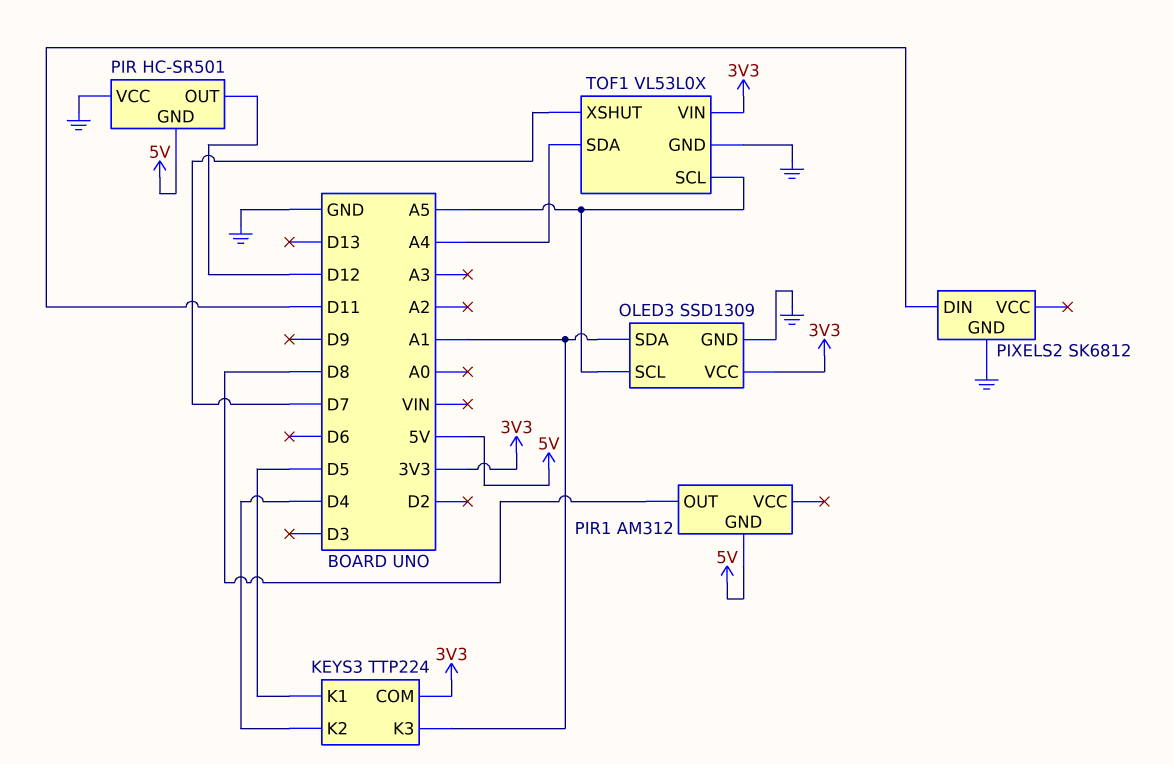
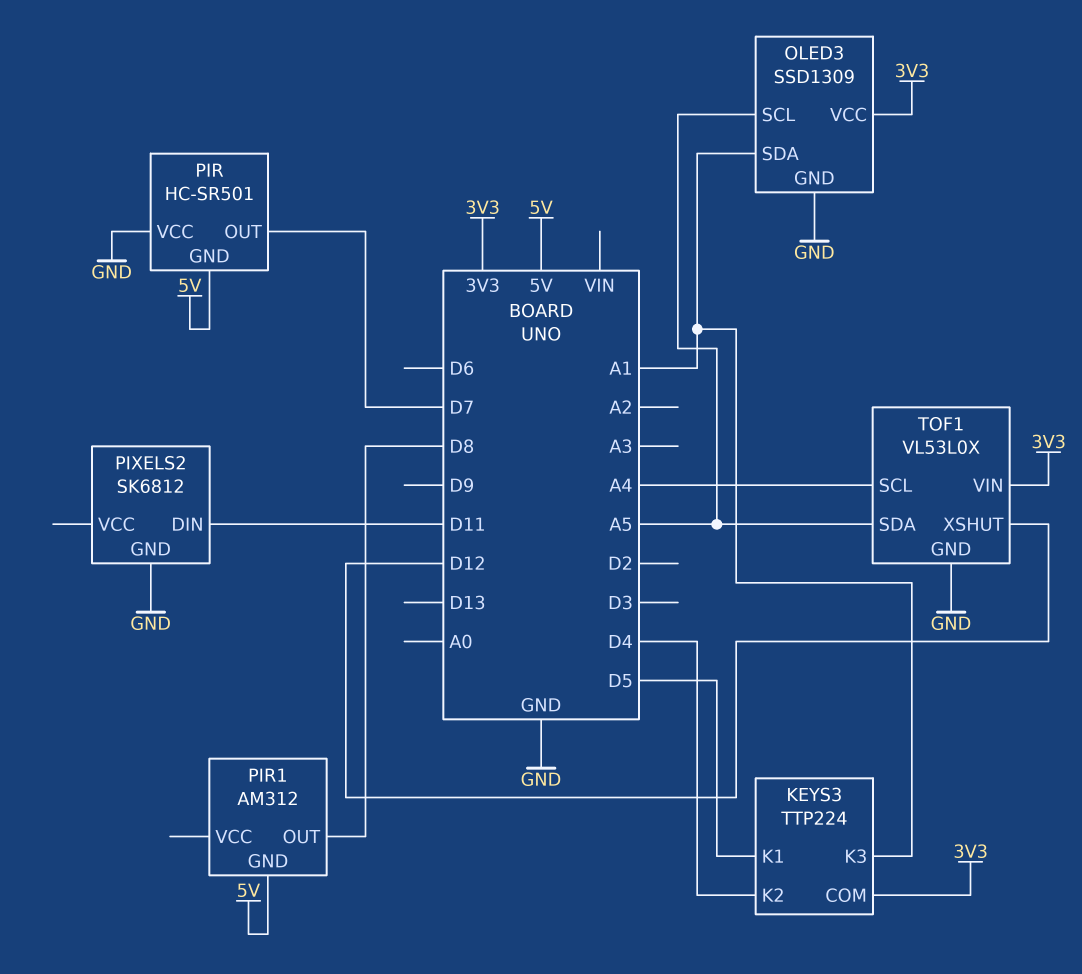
PIR pin OUT: D12 -> D7
TOF1 pin SCL: A5 -> A4
TOF1 pin SDA: A4 -> A5
TOF1 pin XSHUT: D7 -> D12

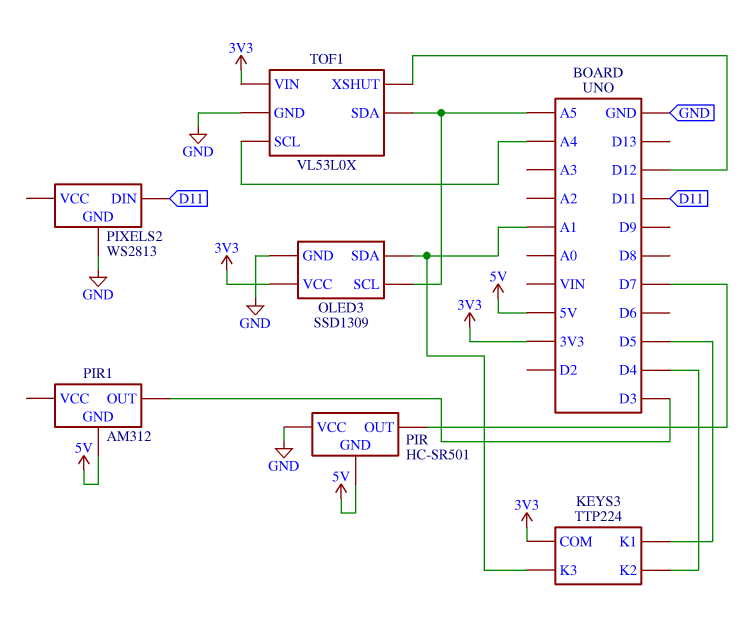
PIR1 pin OUT: D8 -> D3
PIXELS2: SK6812 -> WS2813

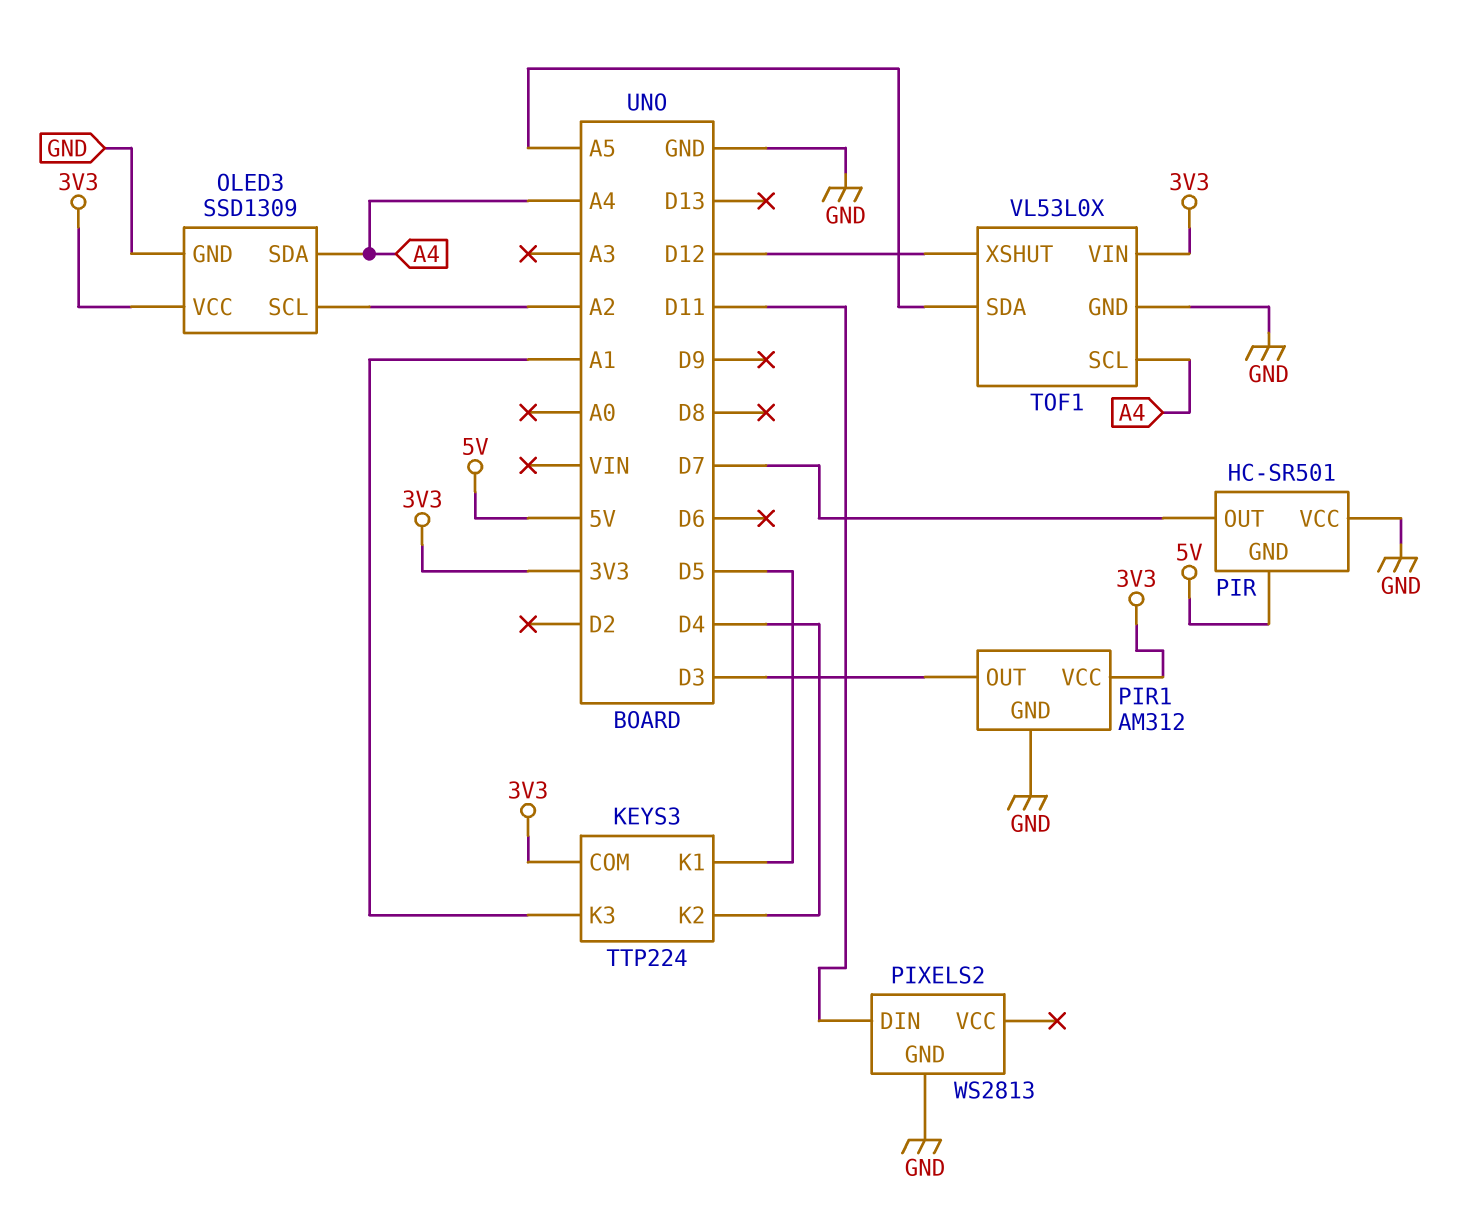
OLED3 pin SCL: A5 -> A2
OLED3 pin SDA: A1 -> A4
PIR1 pin GND: 5V -> GND
PIR1 pin VCC: none -> 3V3

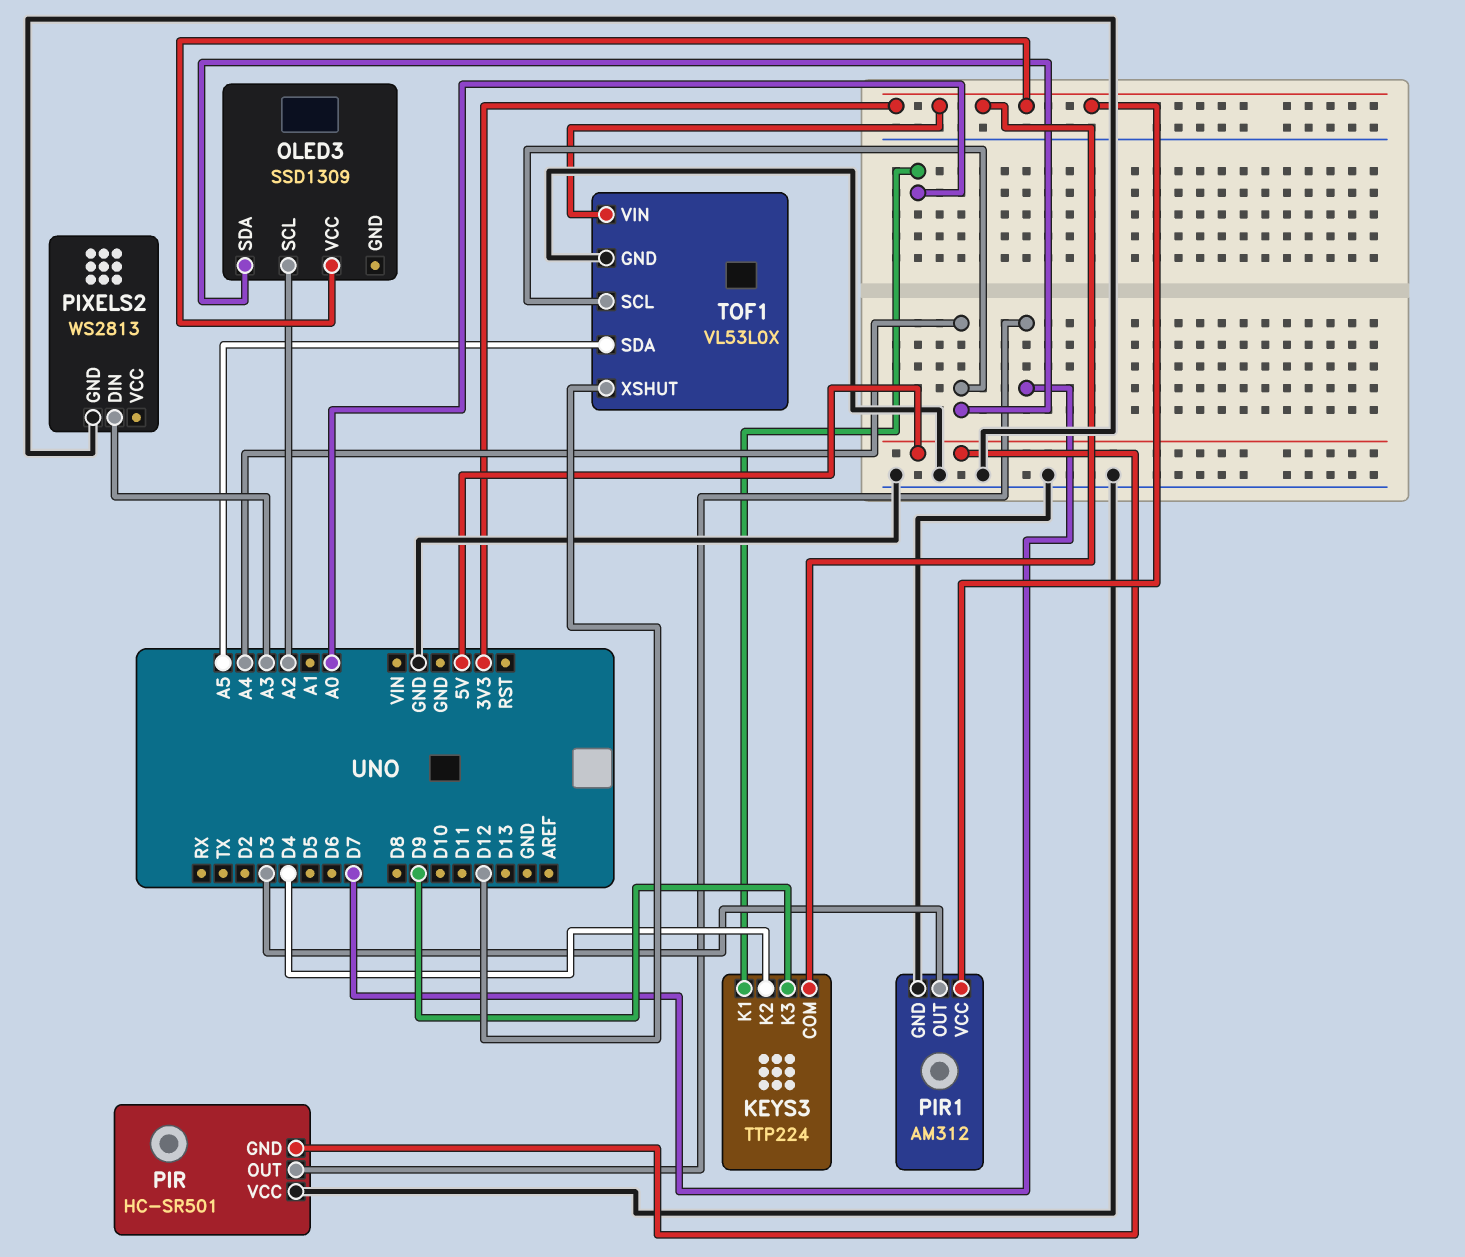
KEYS3 pin K1: D5 -> A0
KEYS3 pin K3: A1 -> D9
OLED3 pin GND: GND -> none
PIXELS2 pin DIN: D11 -> A3

